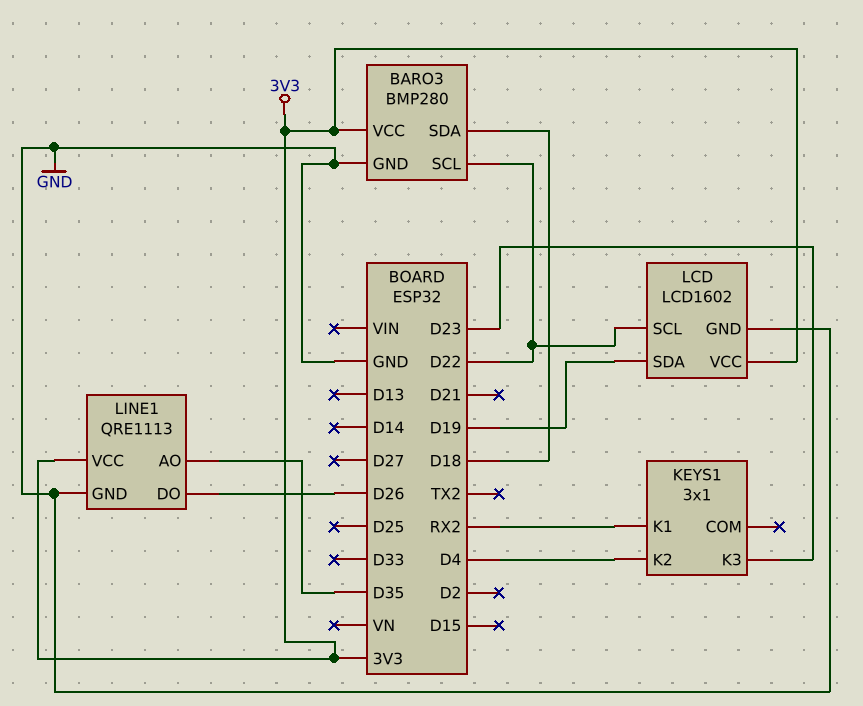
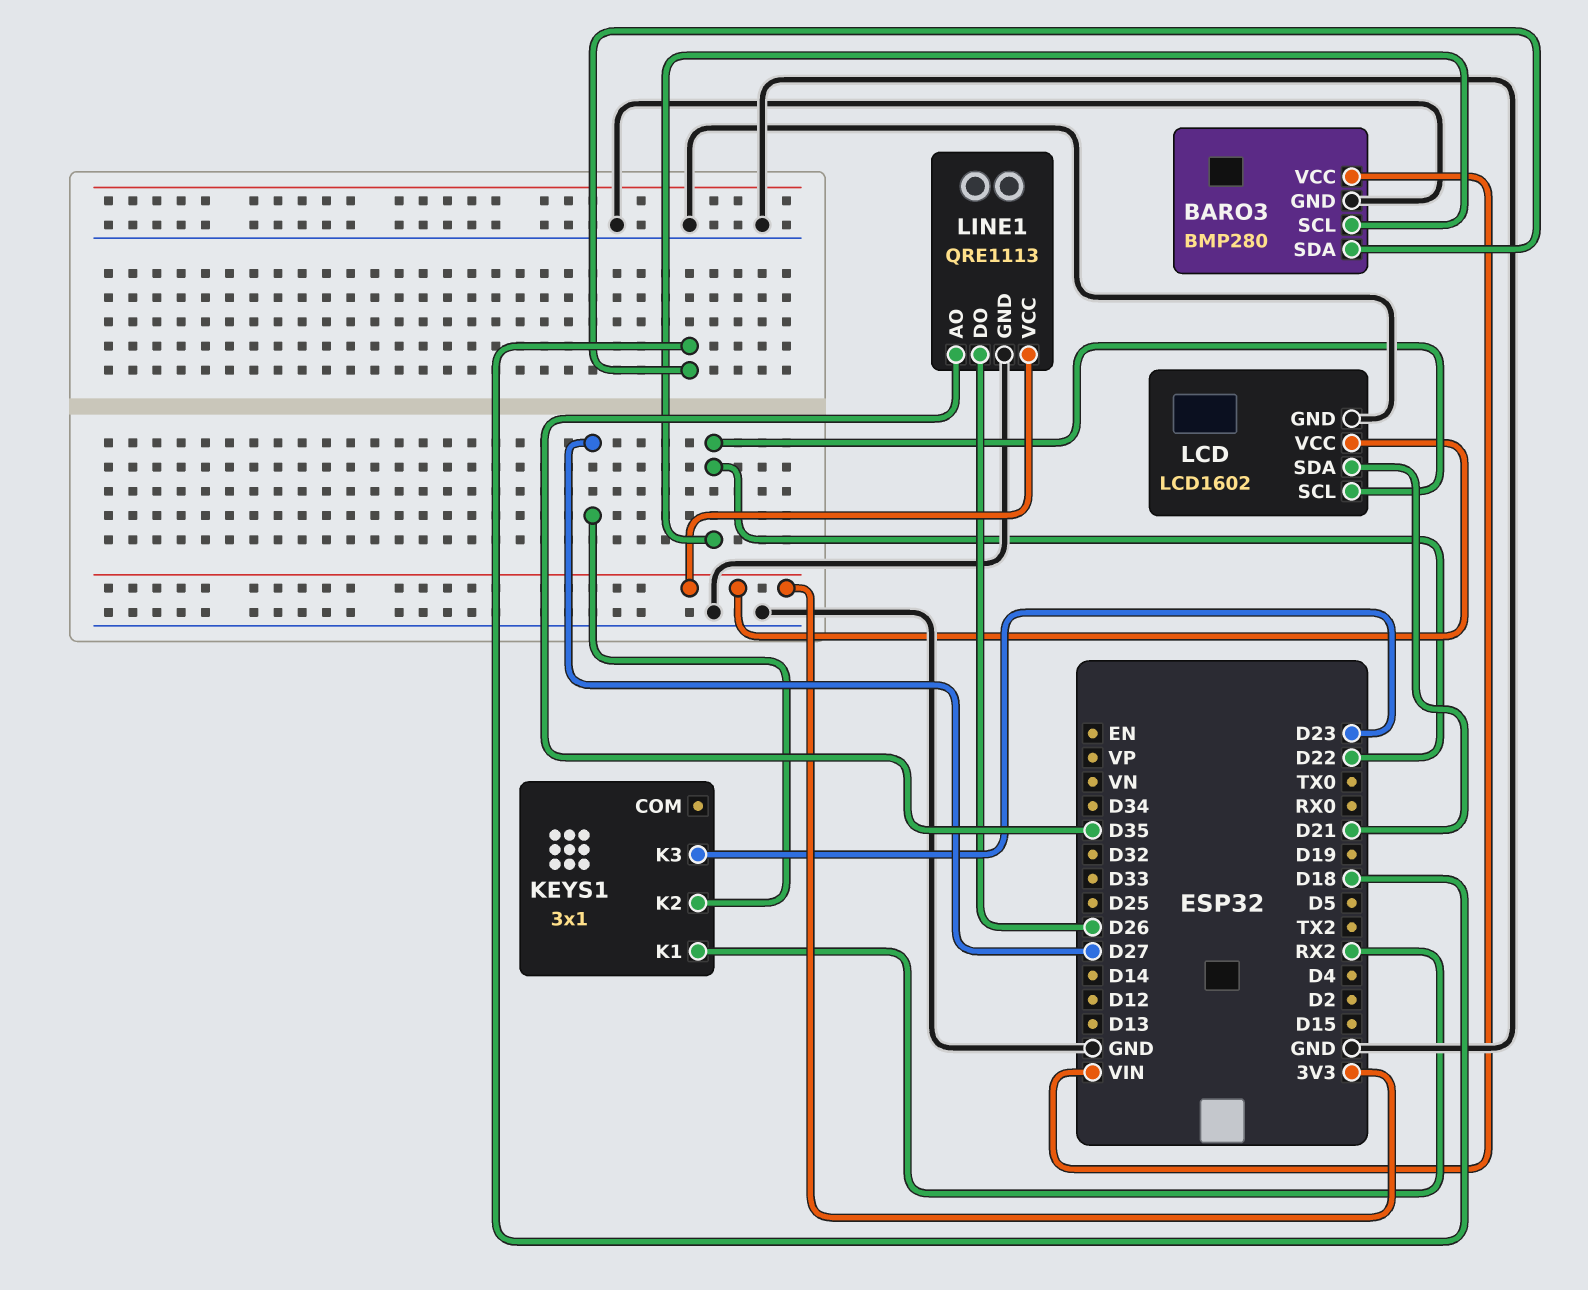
BARO3 pin VCC: 3V3 -> VIN
KEYS1 pin K2: D4 -> D27
LCD pin SDA: D19 -> D21

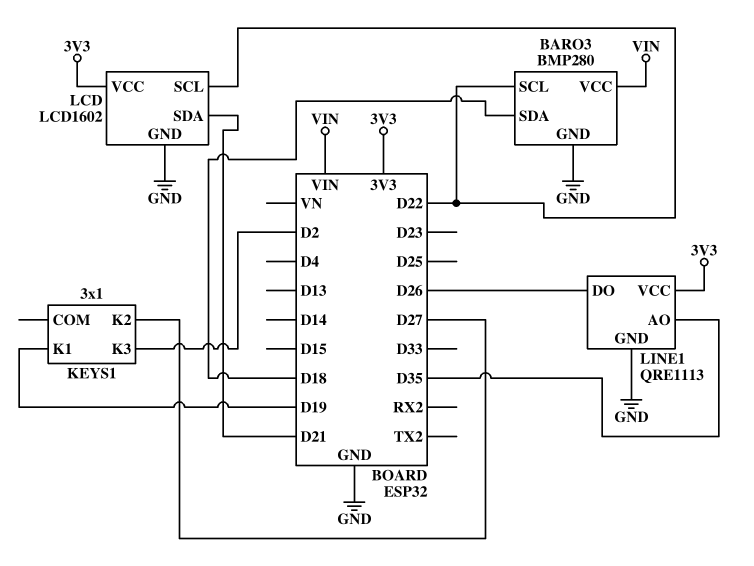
KEYS1 pin K1: RX2 -> D19
KEYS1 pin K3: D23 -> D2

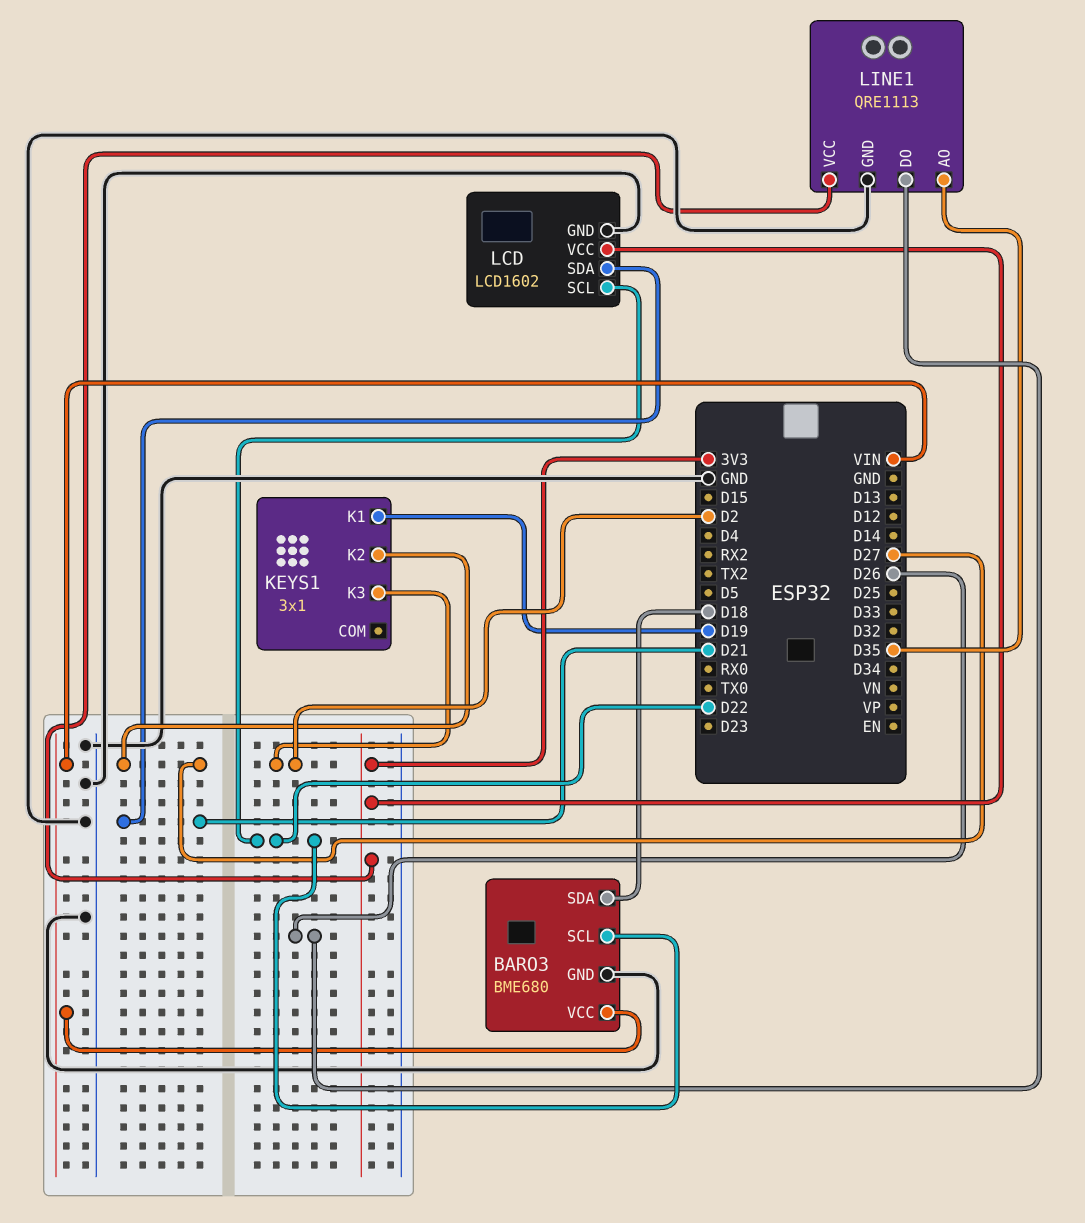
BARO3: BMP280 -> BME680

